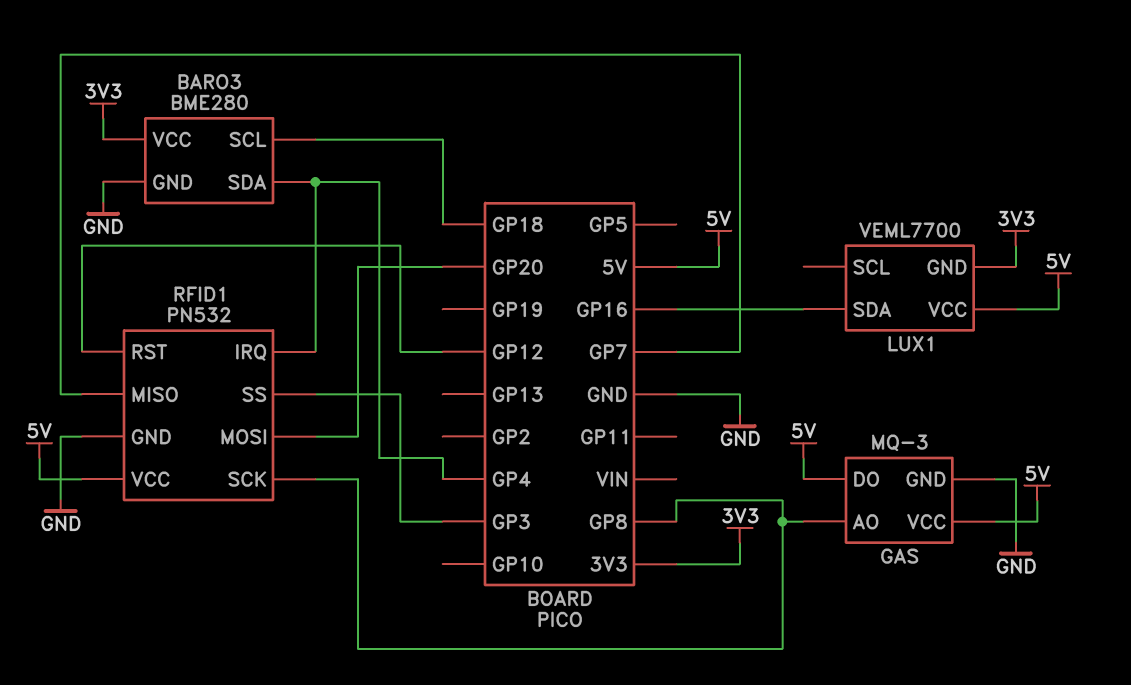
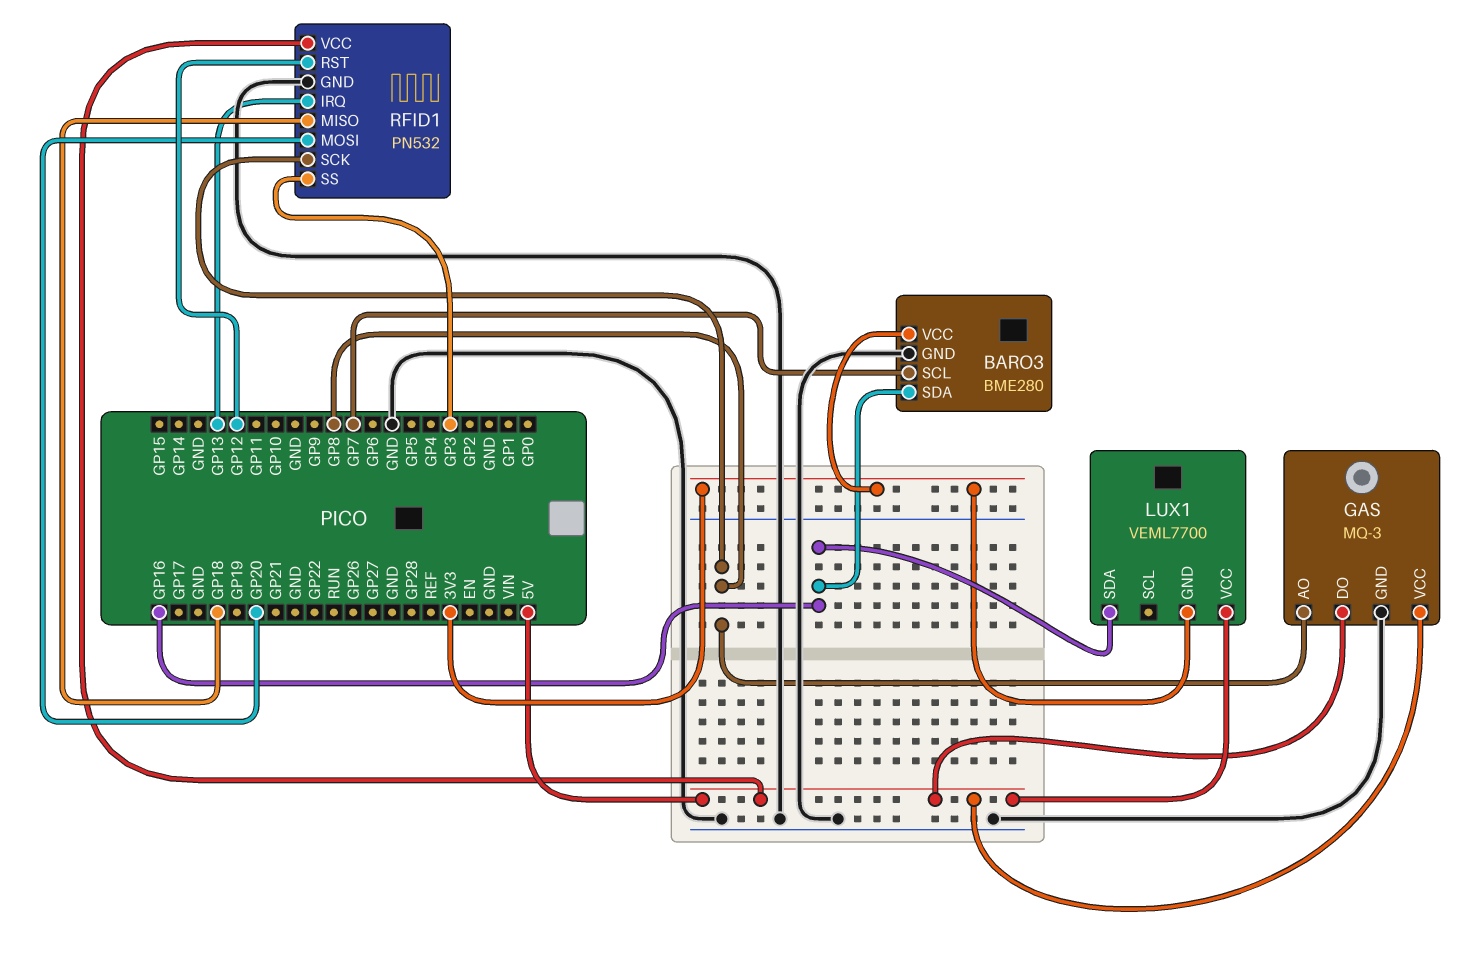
BARO3 pin SCL: GP18 -> GP7
BARO3 pin SDA: GP4 -> GP16
RFID1 pin IRQ: GP4 -> GP13
RFID1 pin MISO: GP7 -> GP18

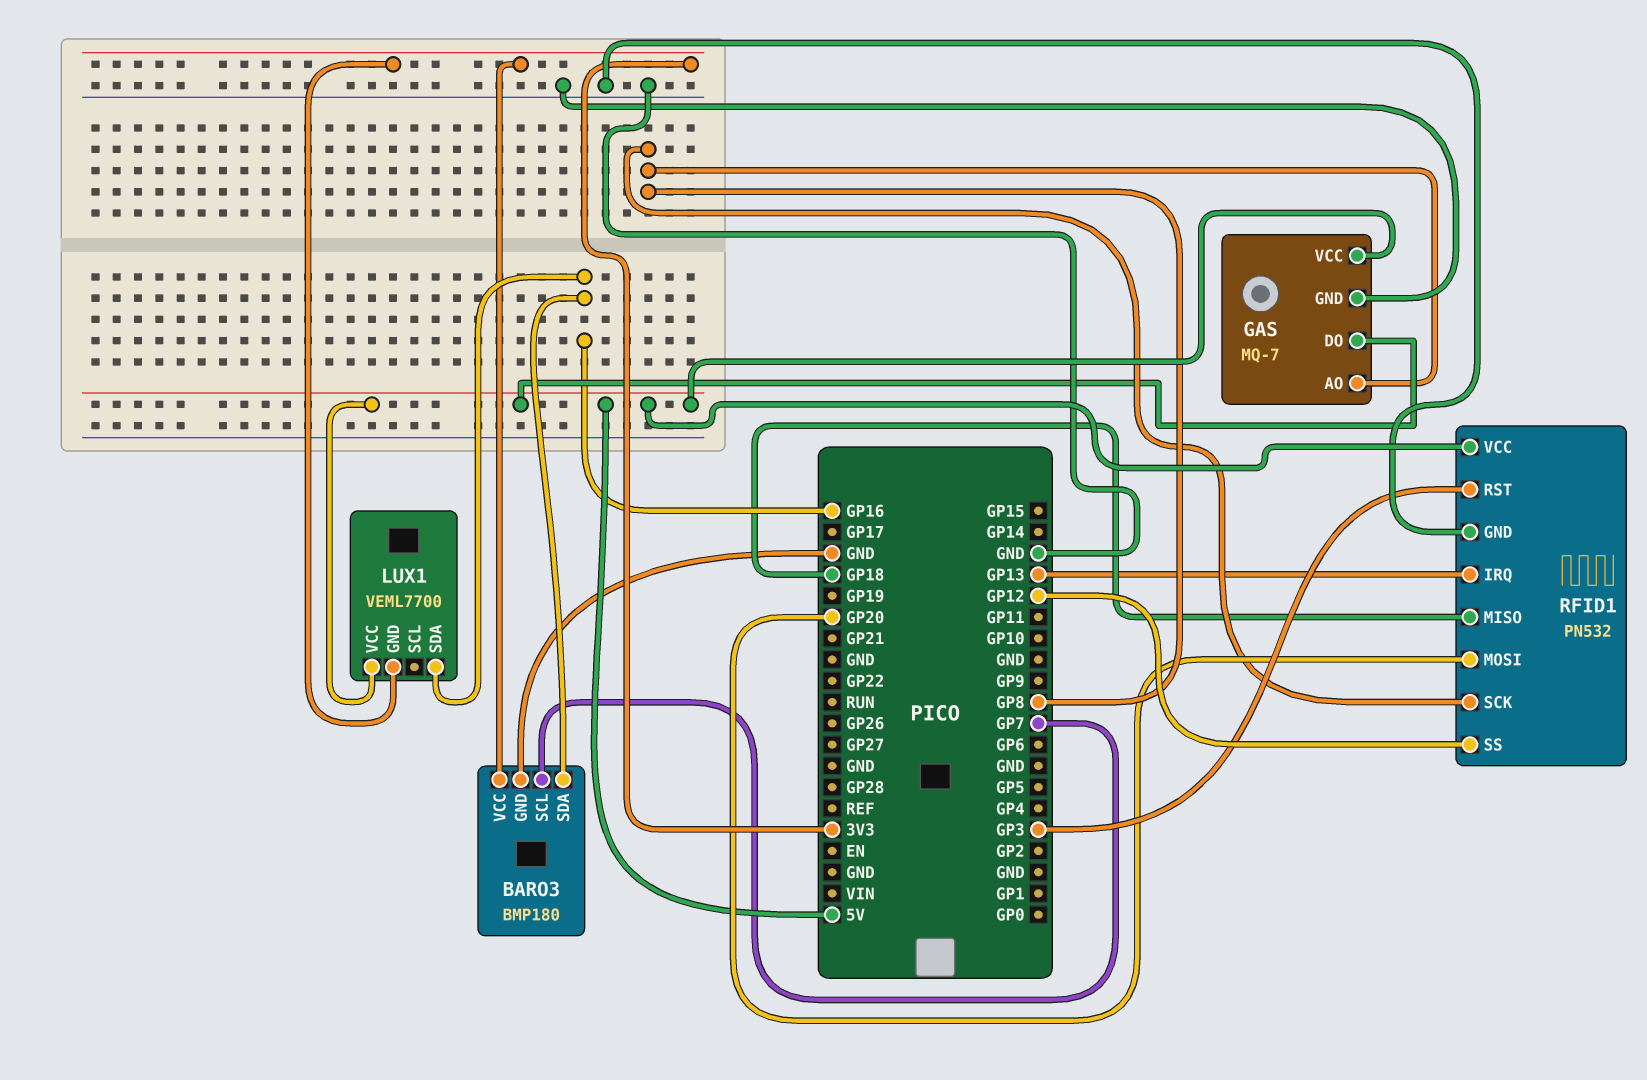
BARO3: BME280 -> BMP180
GAS: MQ-3 -> MQ-7
RFID1 pin RST: GP12 -> GP3
RFID1 pin SS: GP3 -> GP12

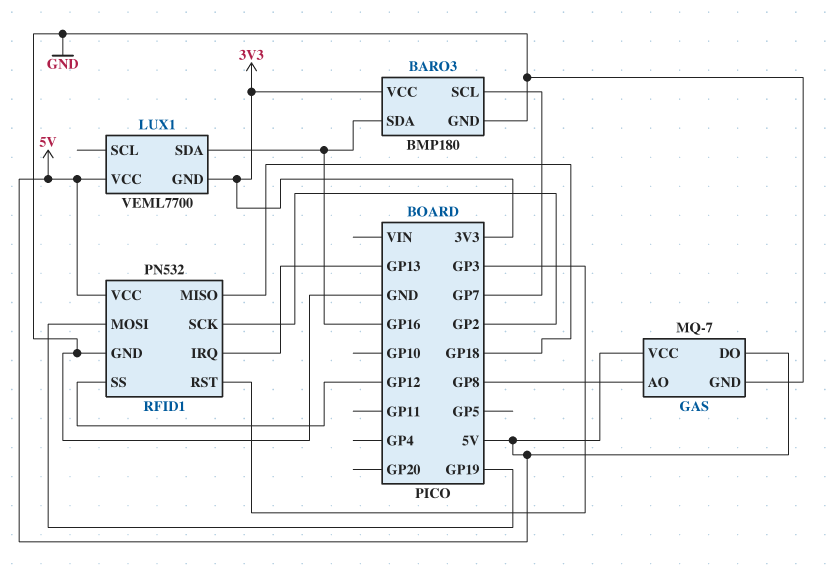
RFID1 pin MOSI: GP20 -> GP19
RFID1 pin SCK: GP8 -> GP2

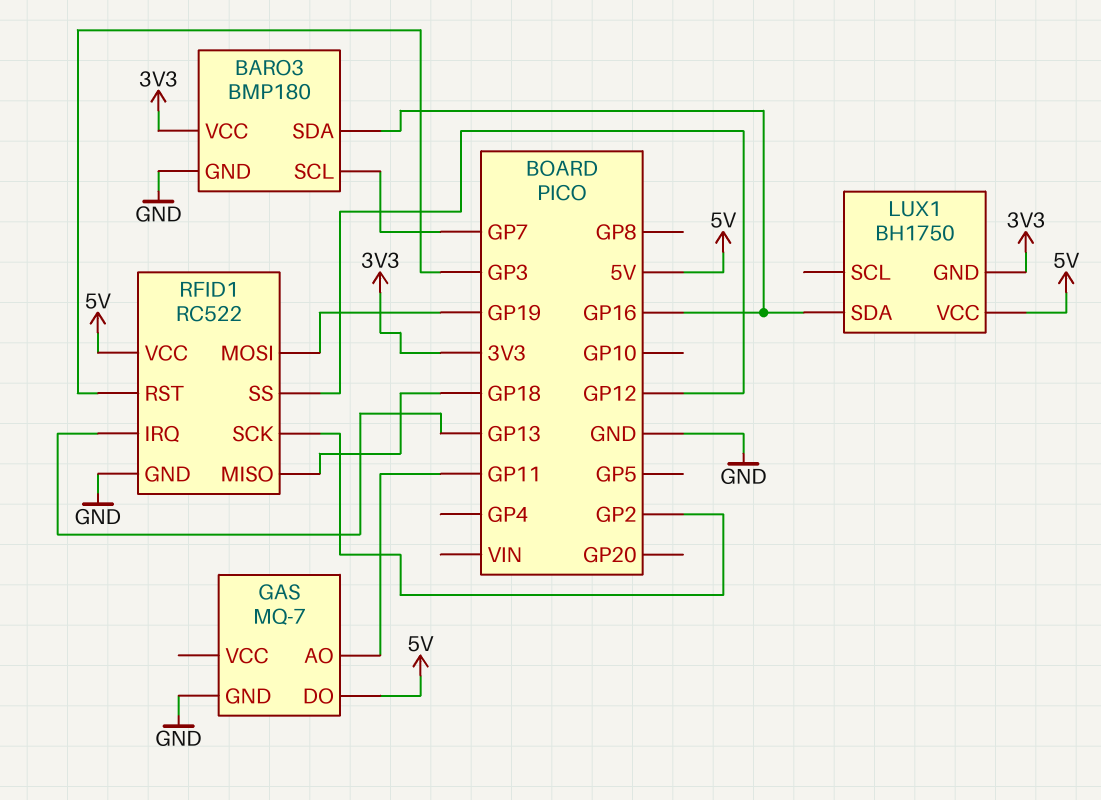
GAS pin AO: GP8 -> GP11
GAS pin VCC: 5V -> none
LUX1: VEML7700 -> BH1750
RFID1: PN532 -> RC522

